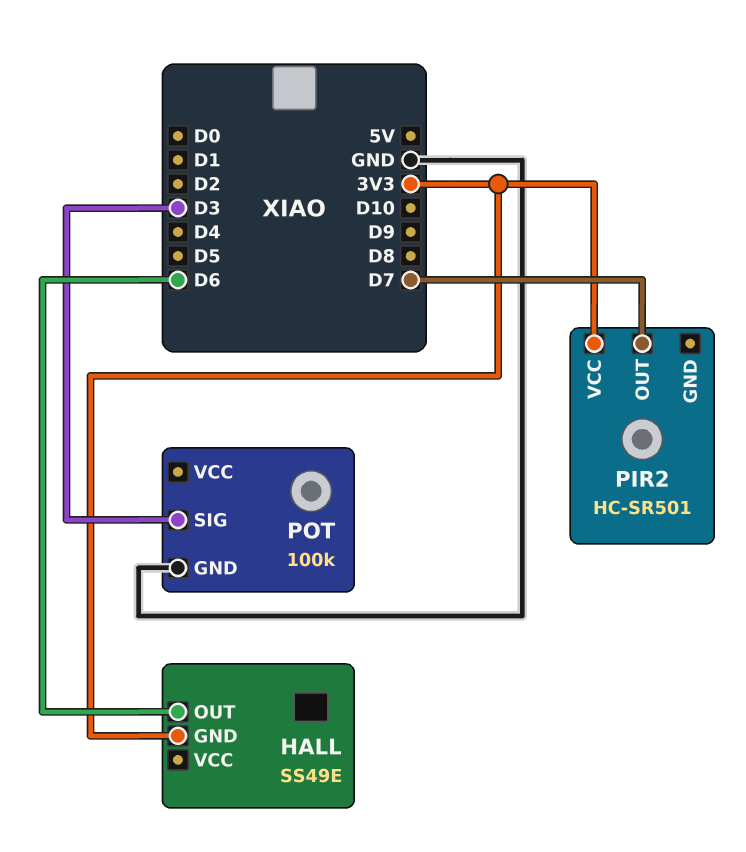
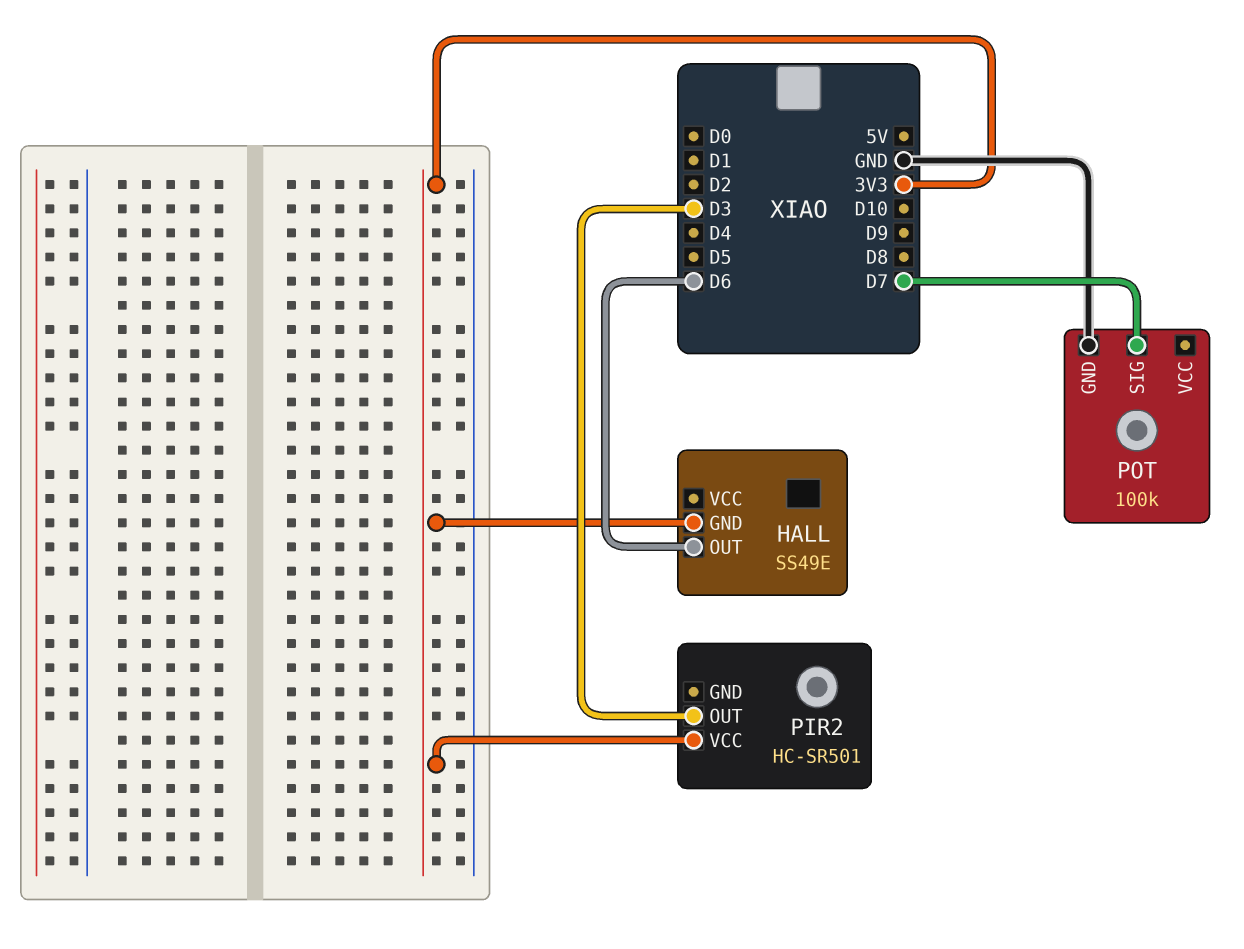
PIR2 pin OUT: D7 -> D3
POT pin SIG: D3 -> D7

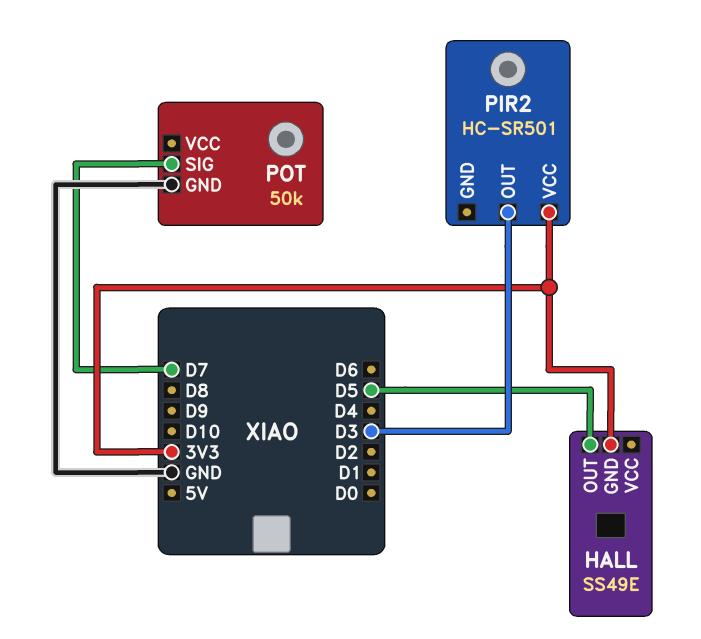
HALL pin OUT: D6 -> D5
POT: 100k -> 50k

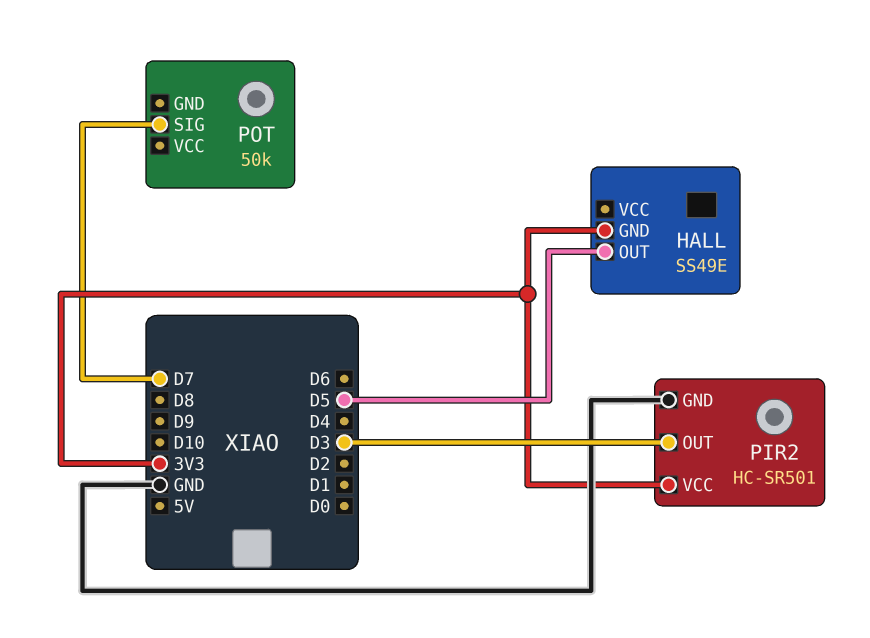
PIR2 pin GND: none -> GND
POT pin GND: GND -> none

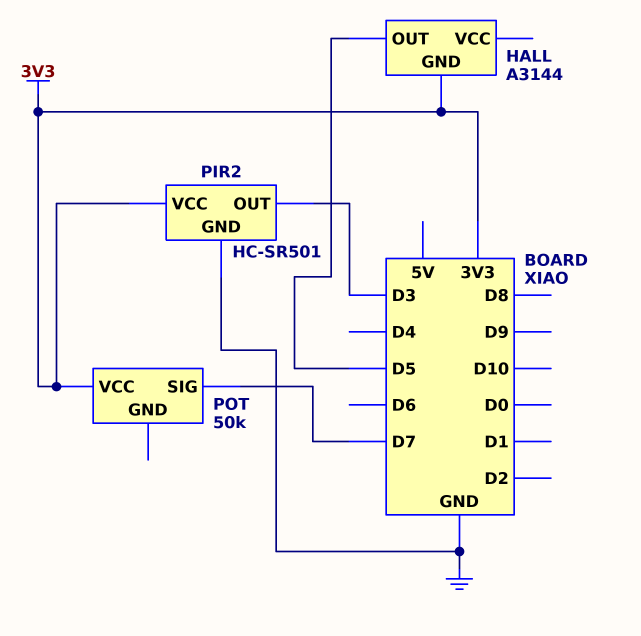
HALL: SS49E -> A3144
POT pin VCC: none -> 3V3

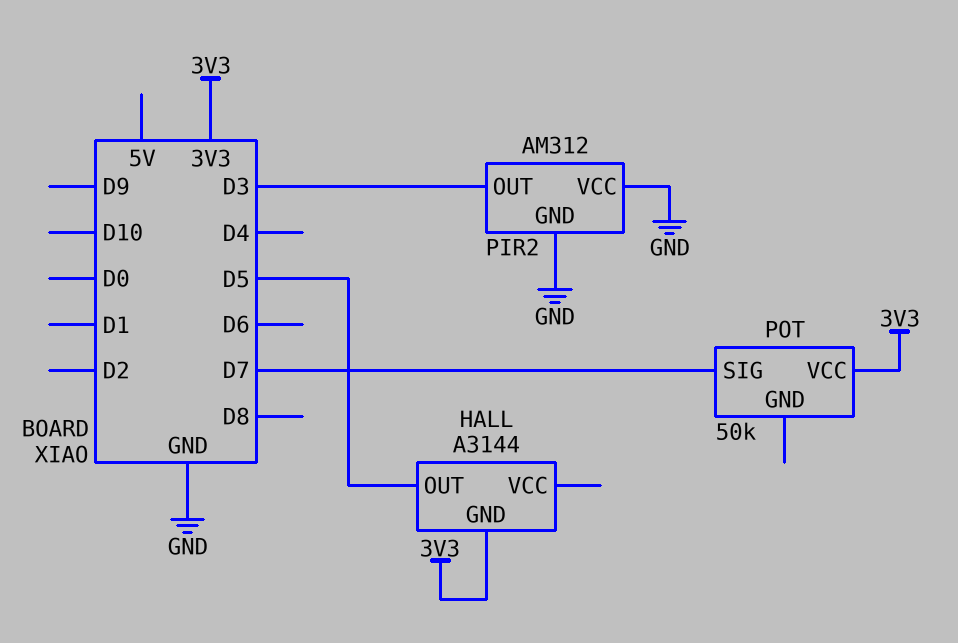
PIR2: HC-SR501 -> AM312
PIR2 pin VCC: 3V3 -> GND

